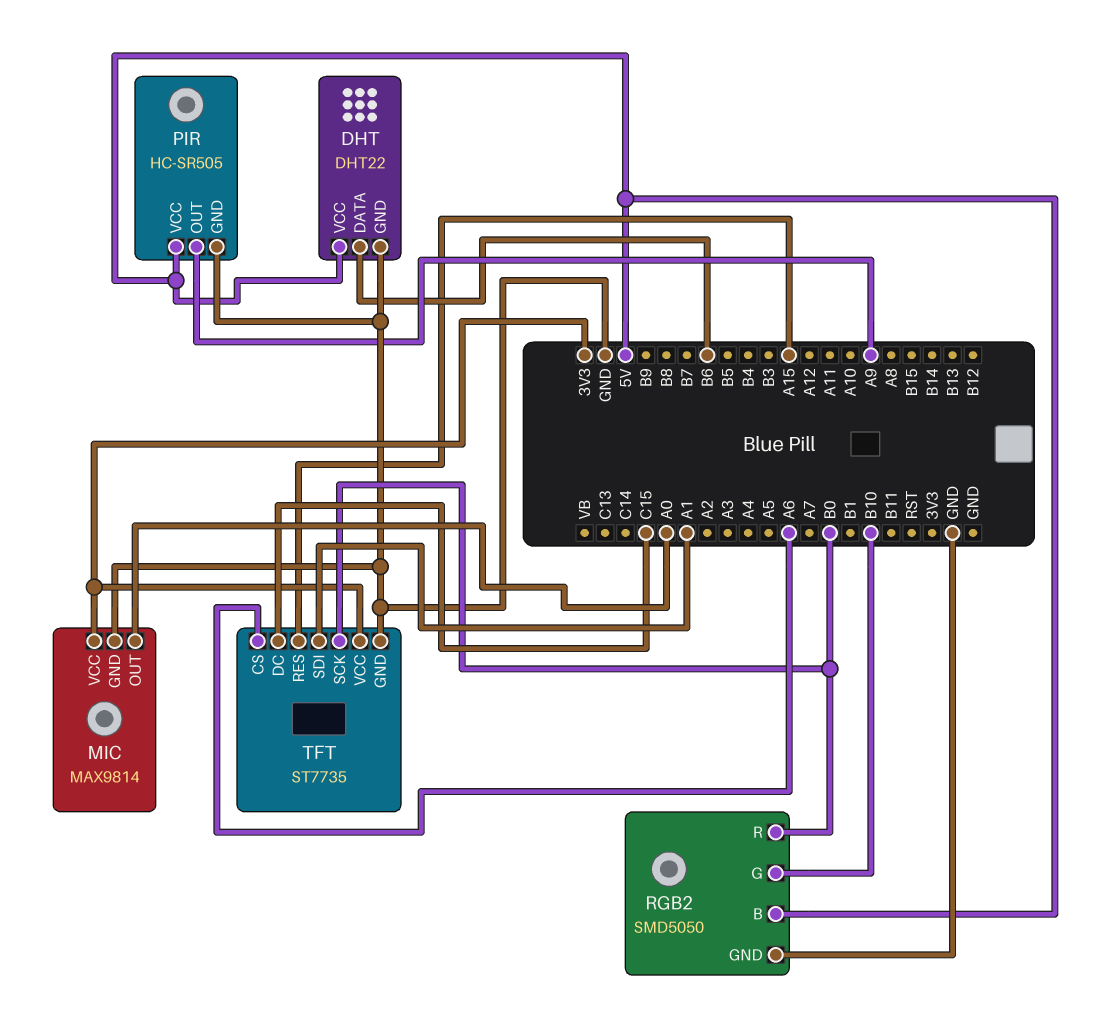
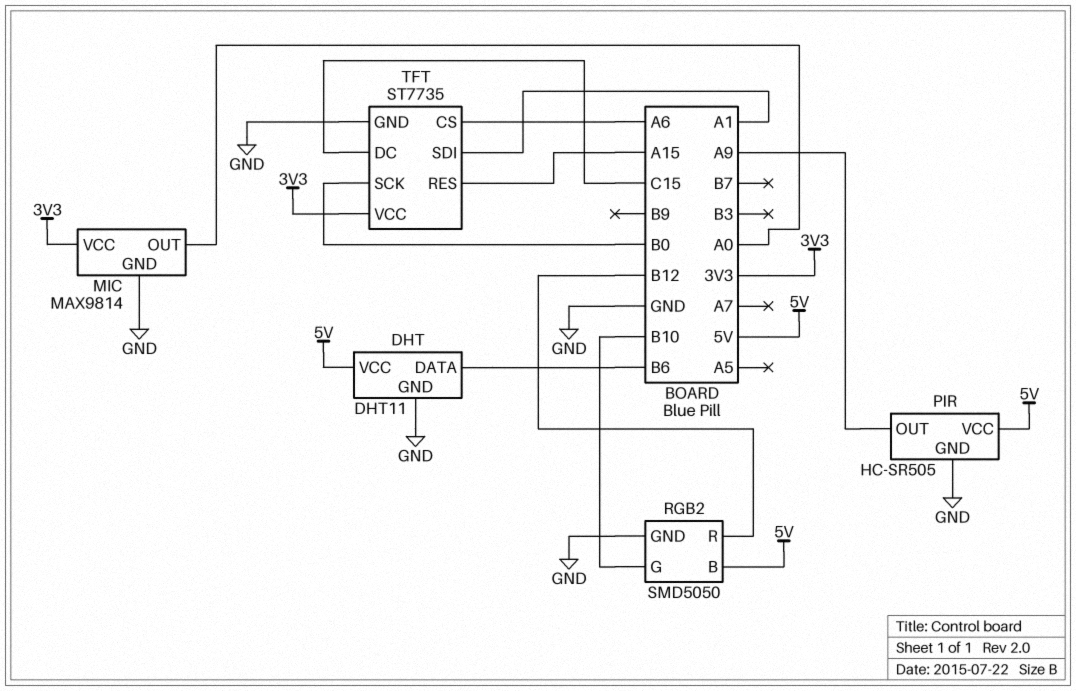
DHT: DHT22 -> DHT11
RGB2 pin R: B0 -> B12

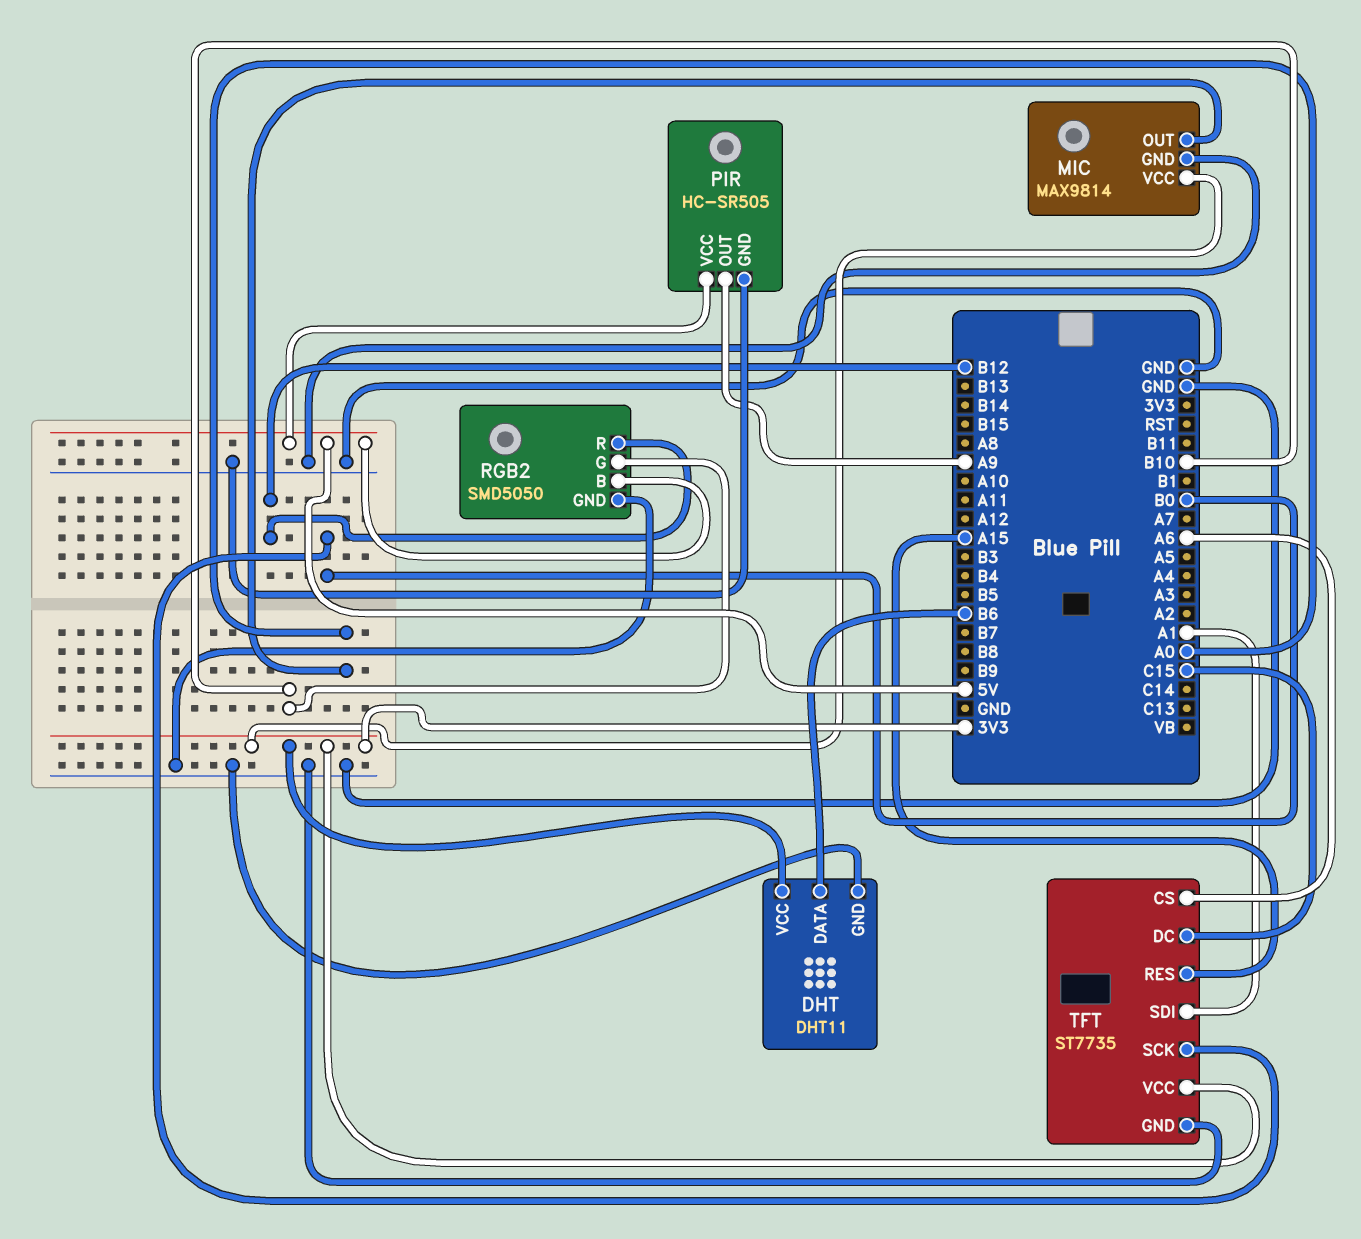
DHT pin VCC: 5V -> 3V3

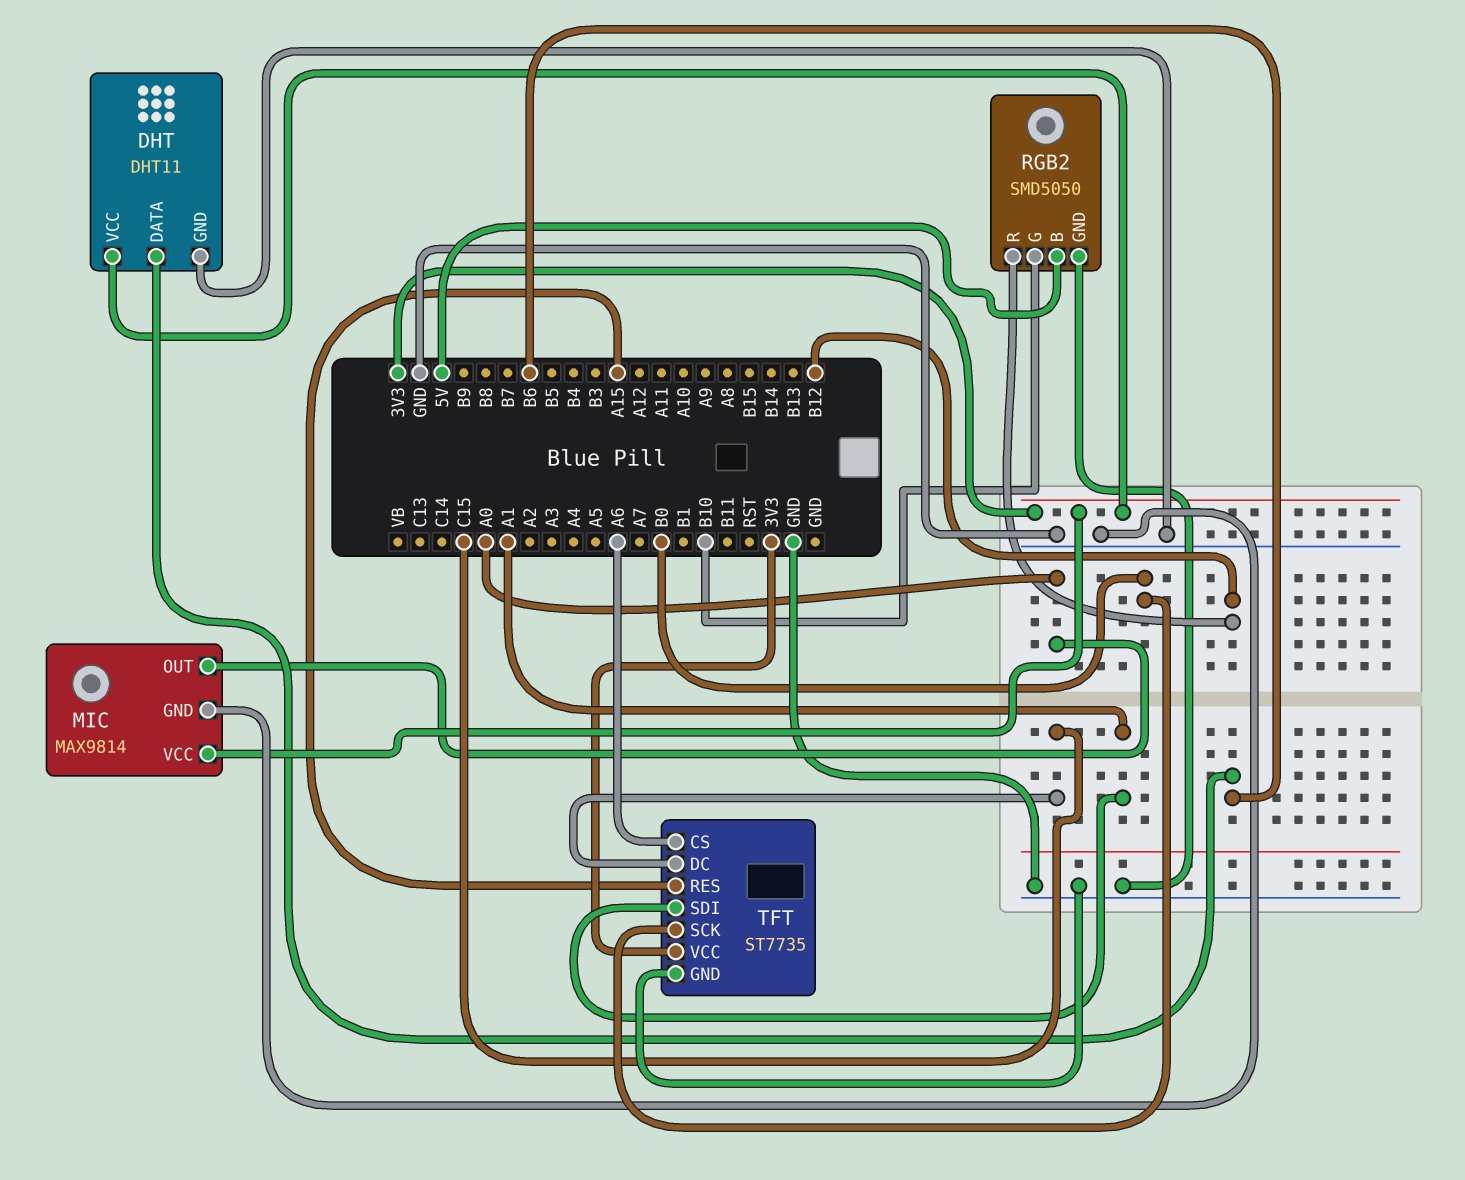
PIR: HC-SR505 -> none
PIR pin GND: GND -> none
PIR pin OUT: A9 -> none
PIR pin VCC: 5V -> none

